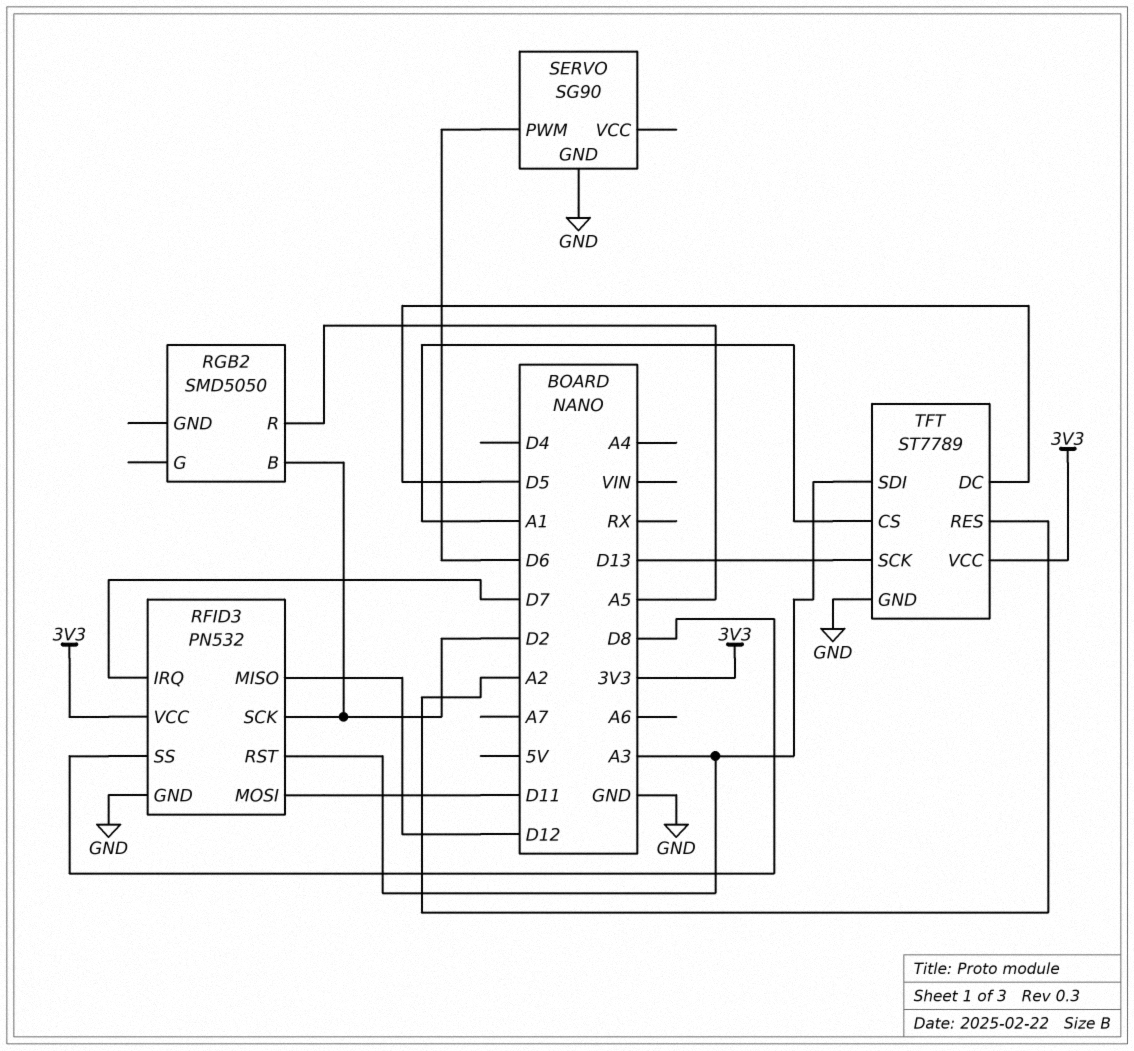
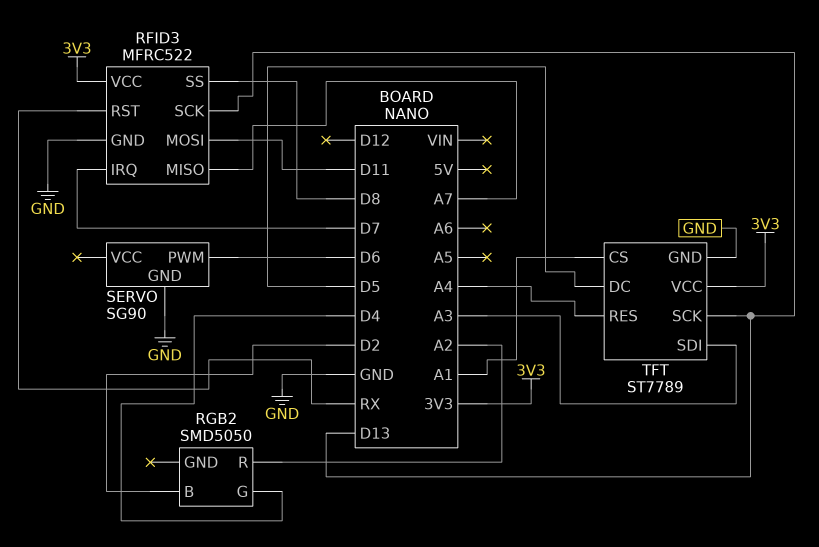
RFID3: PN532 -> MFRC522
RFID3 pin MISO: D12 -> A7
RFID3 pin RST: A3 -> RX
RFID3 pin SCK: D2 -> D13
RGB2 pin G: none -> D4
RGB2 pin R: A5 -> A2
TFT pin RES: A2 -> A4

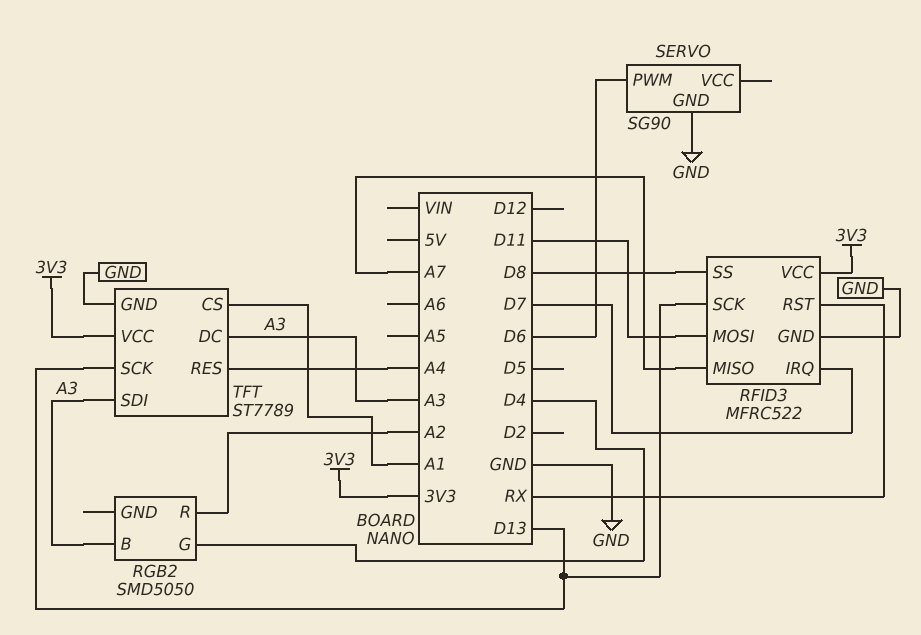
RGB2 pin B: D2 -> A3
TFT pin DC: D5 -> A3

